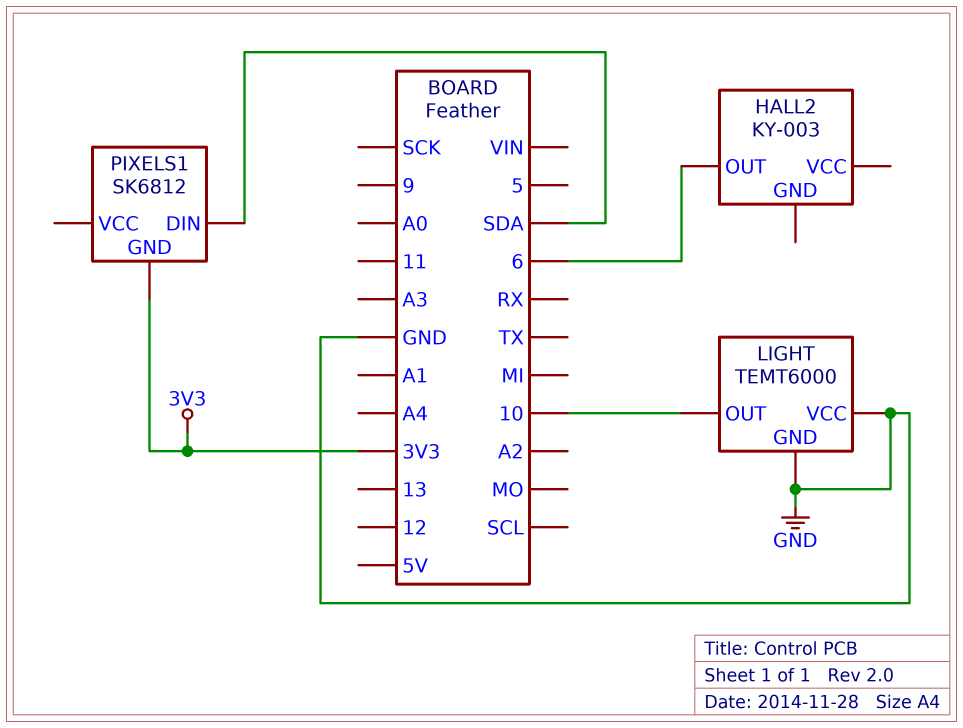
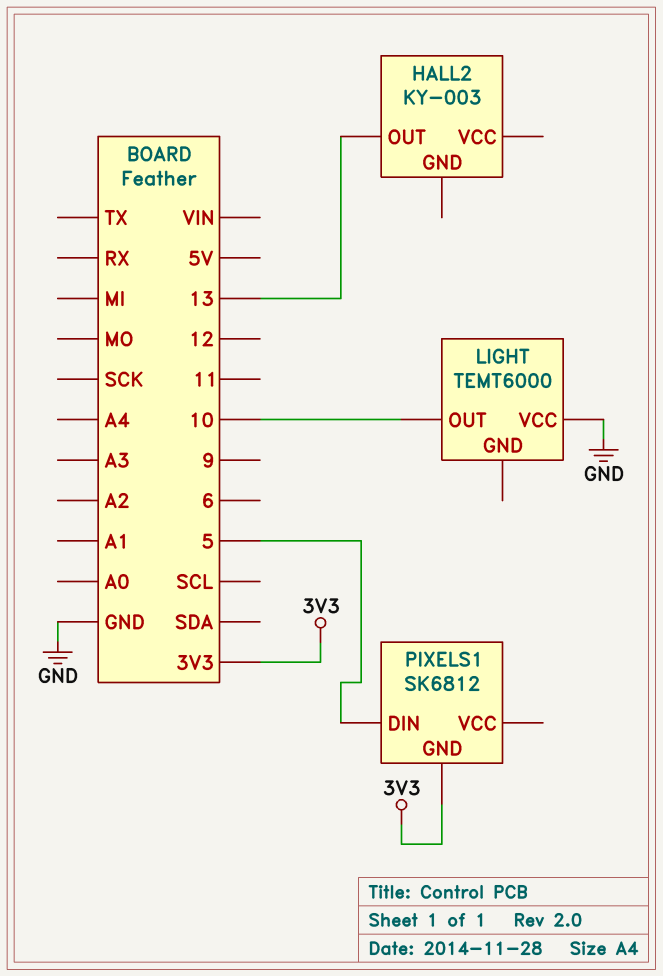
HALL2 pin OUT: 6 -> 13
LIGHT pin GND: GND -> none
PIXELS1 pin DIN: SDA -> 5

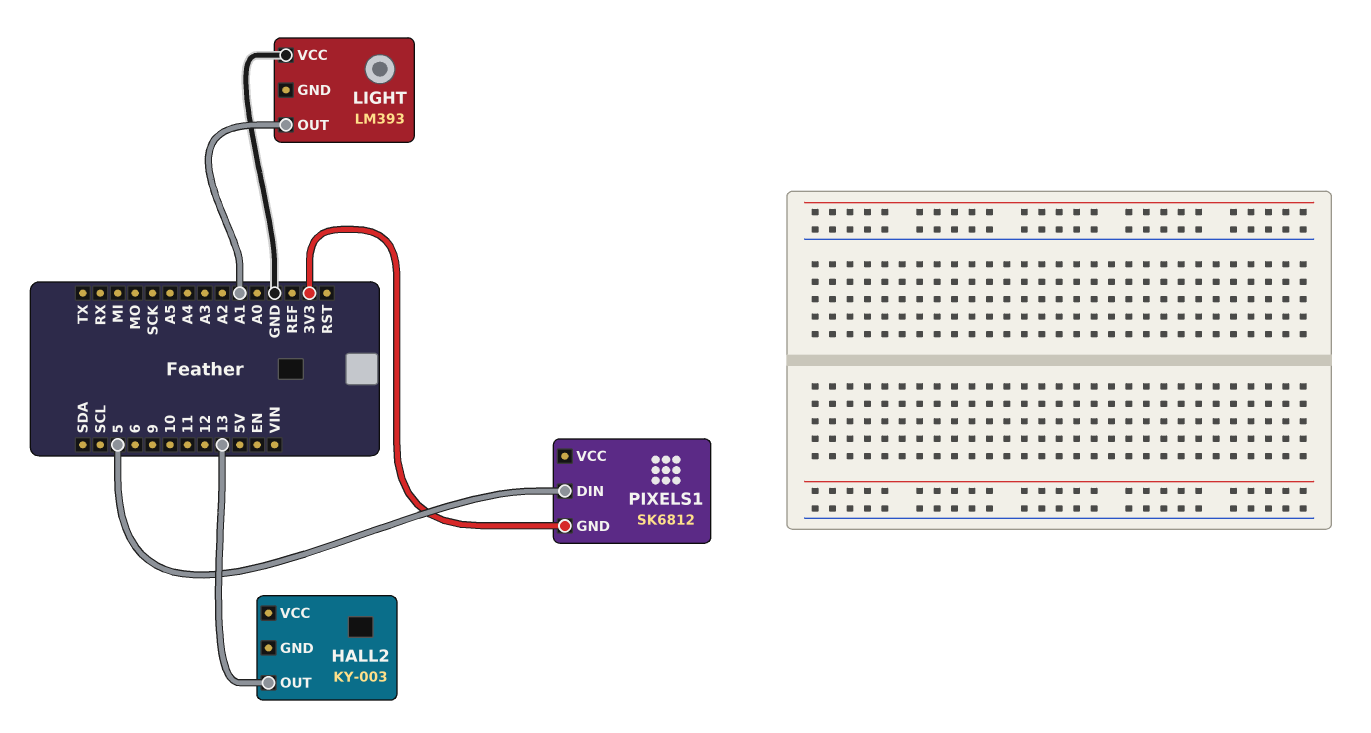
LIGHT: TEMT6000 -> LM393
LIGHT pin OUT: 10 -> A1

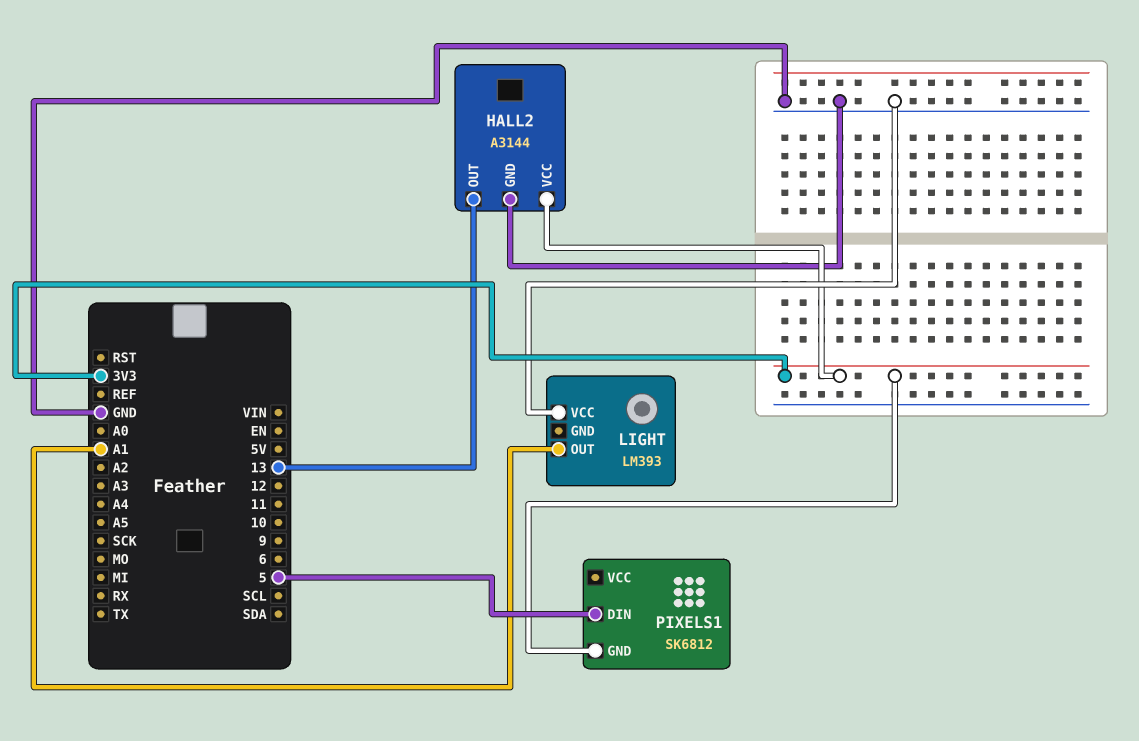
HALL2: KY-003 -> A3144
HALL2 pin GND: none -> GND
HALL2 pin VCC: none -> 3V3

